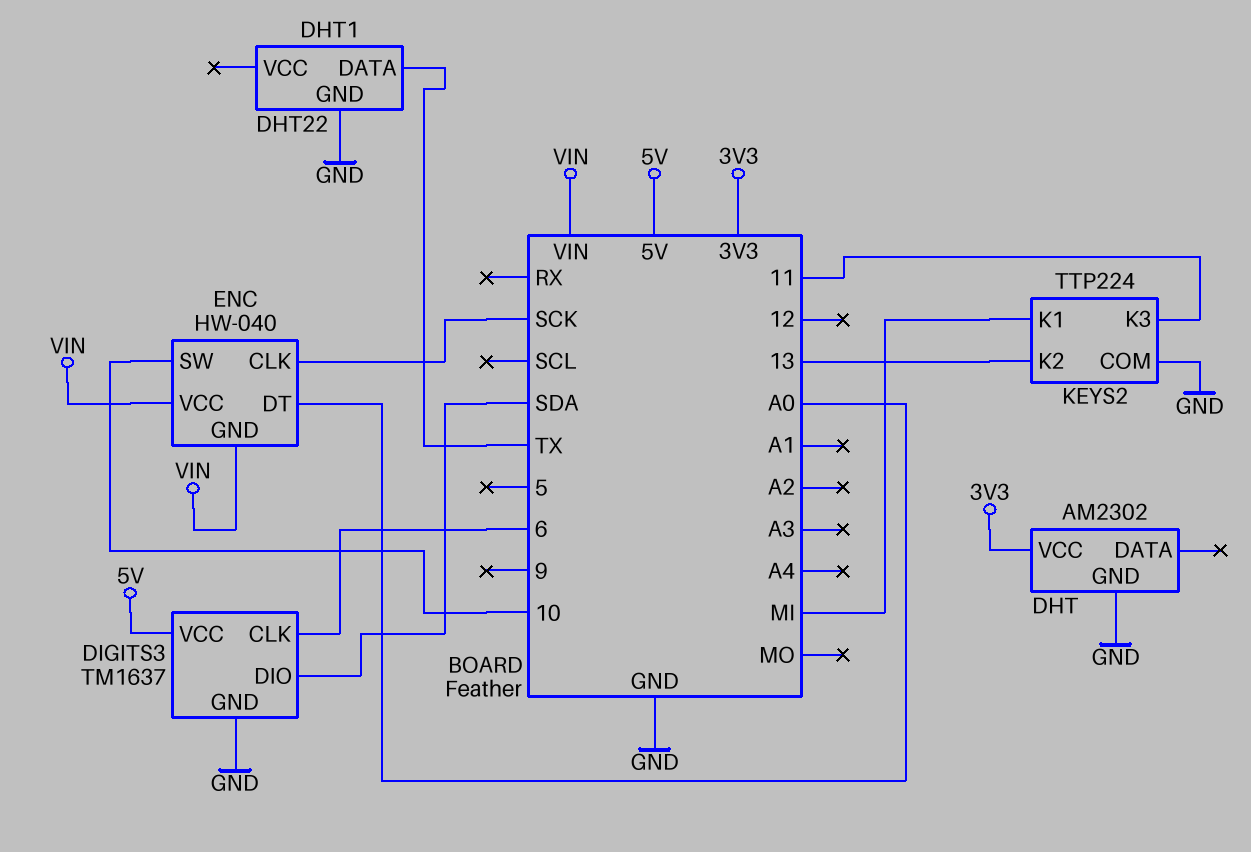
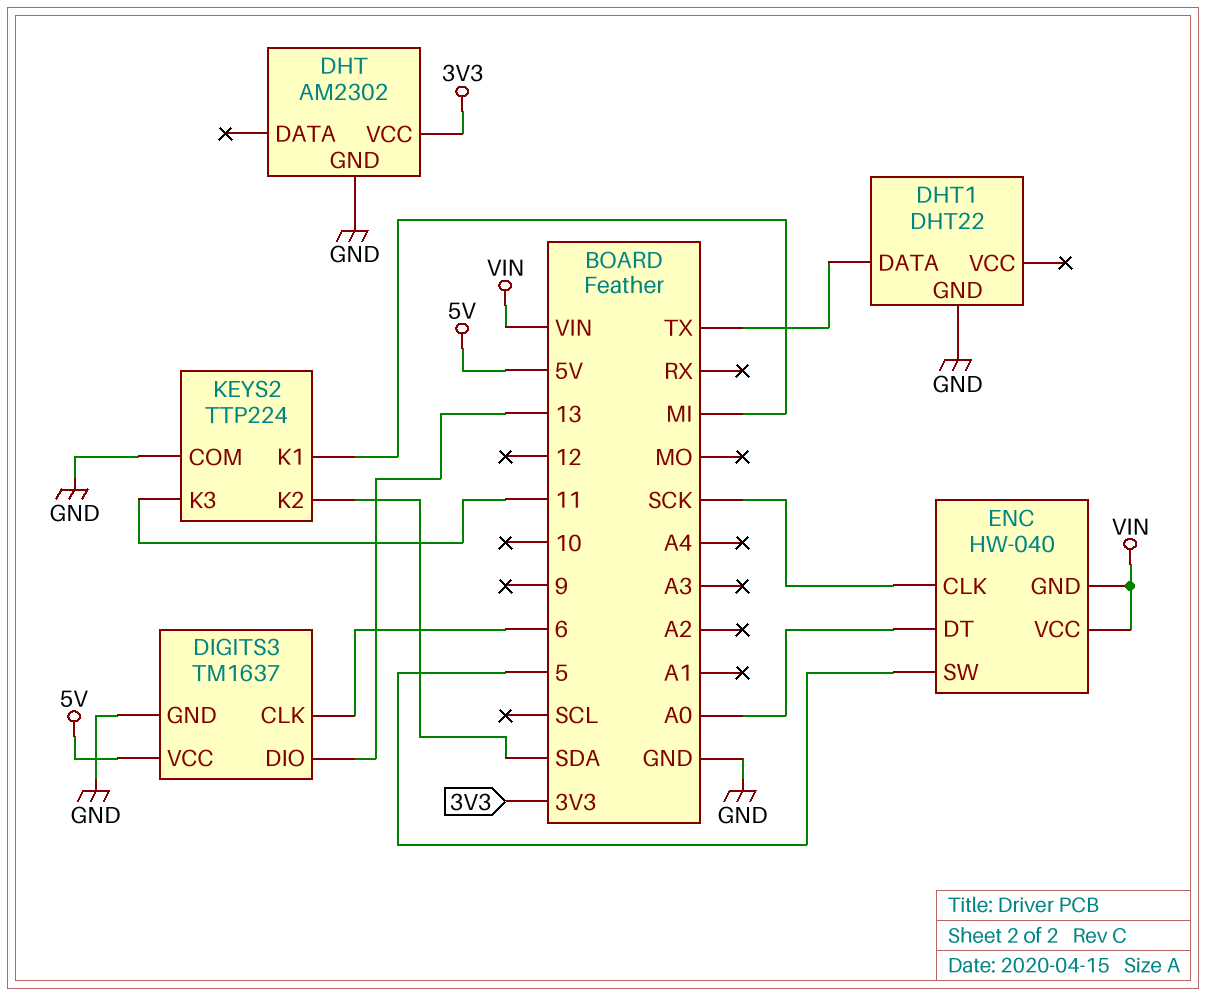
DIGITS3 pin DIO: SDA -> 13
ENC pin SW: 10 -> 5
KEYS2 pin K2: 13 -> SDA

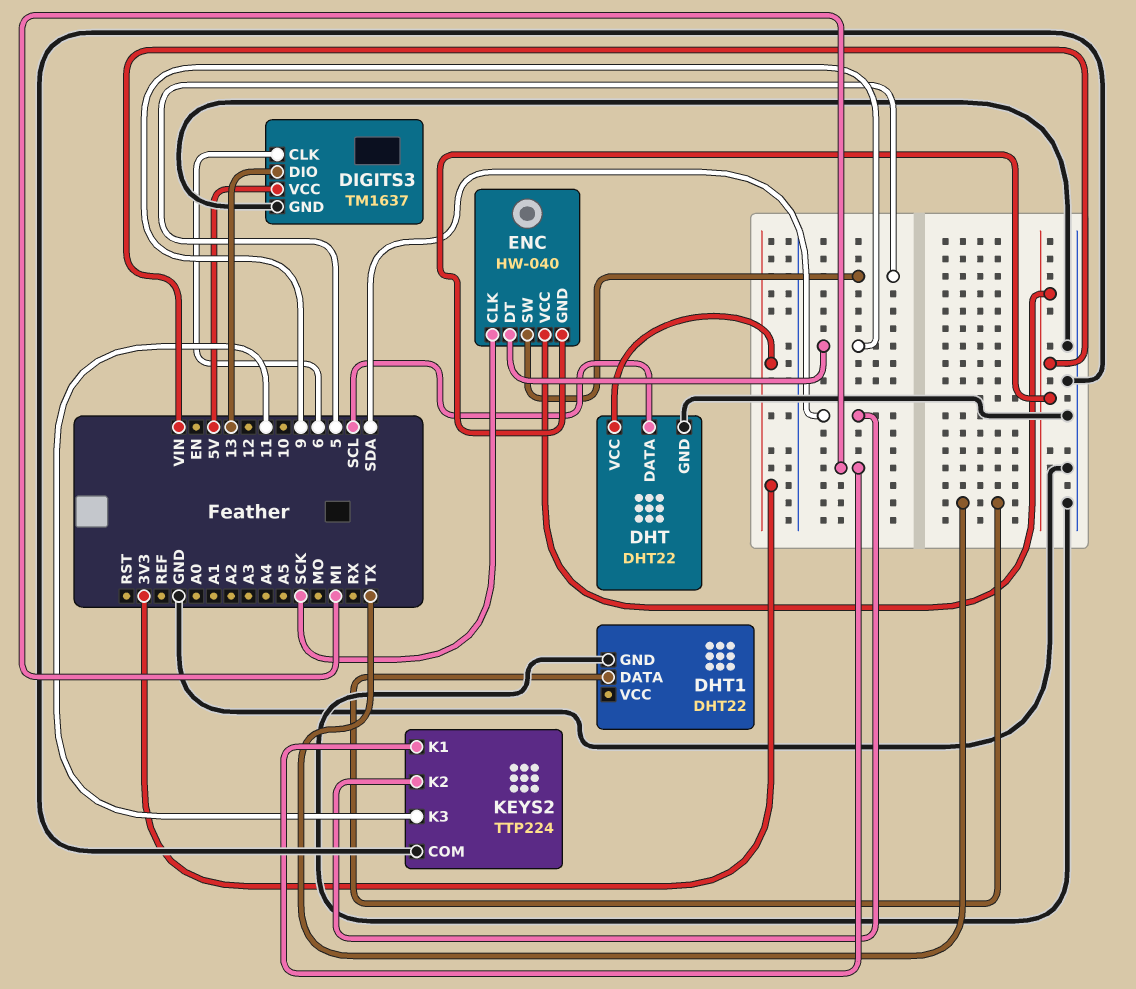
DHT: AM2302 -> DHT22
DHT pin DATA: none -> SCL
ENC pin DT: A0 -> 9

